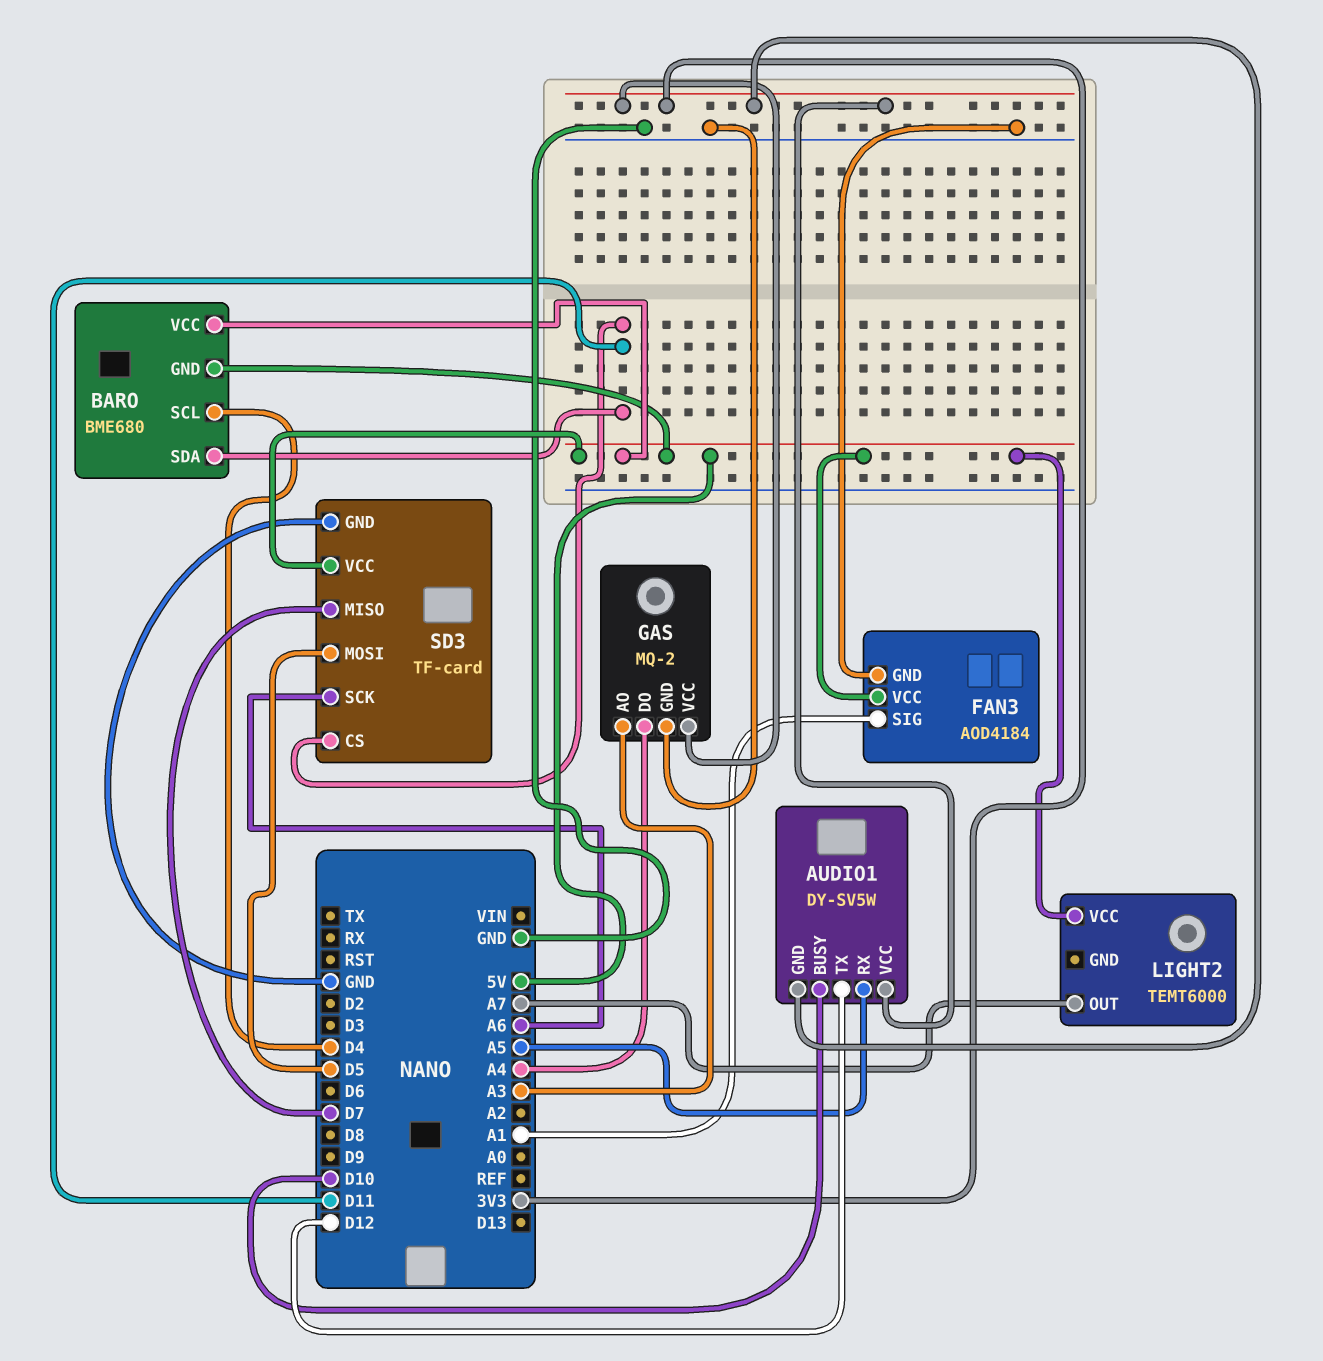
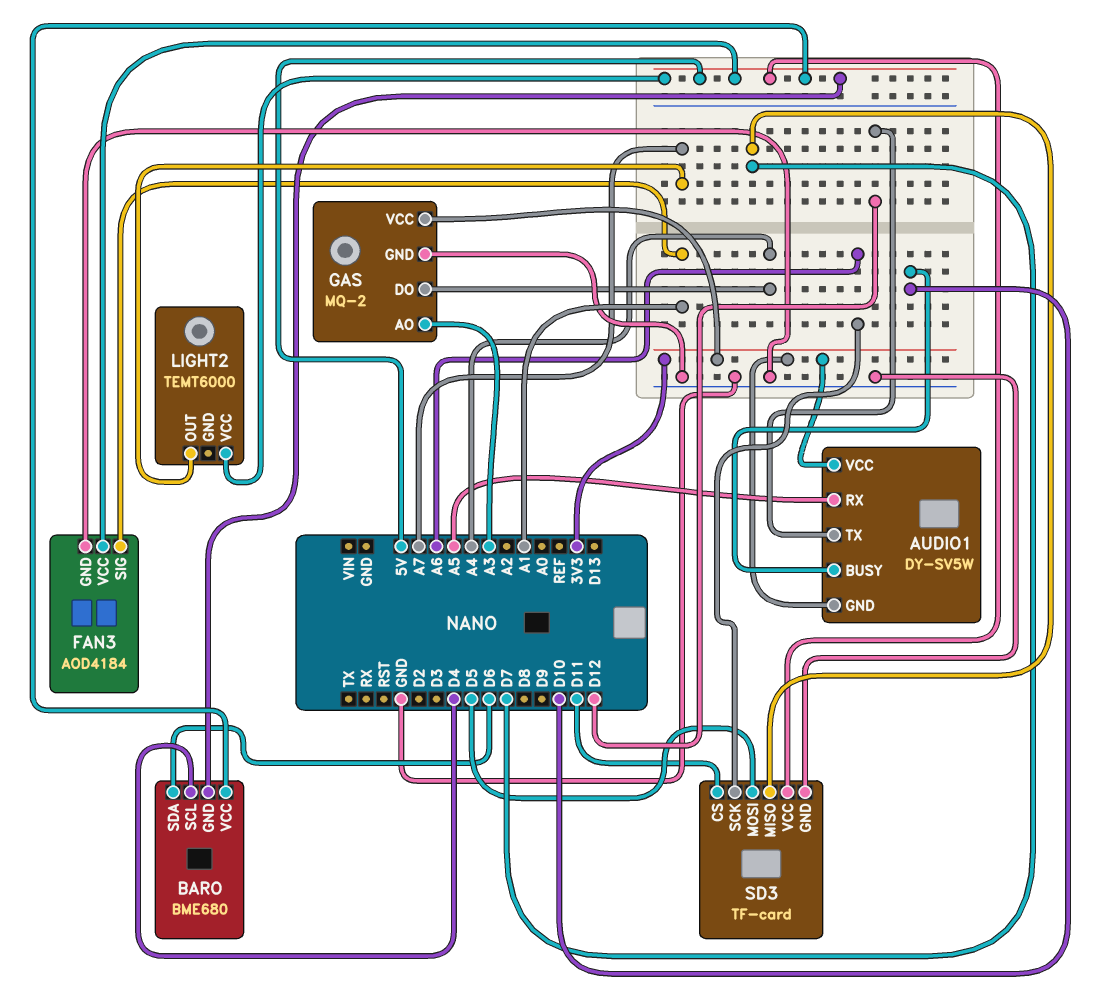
BARO pin SDA: D11 -> D6

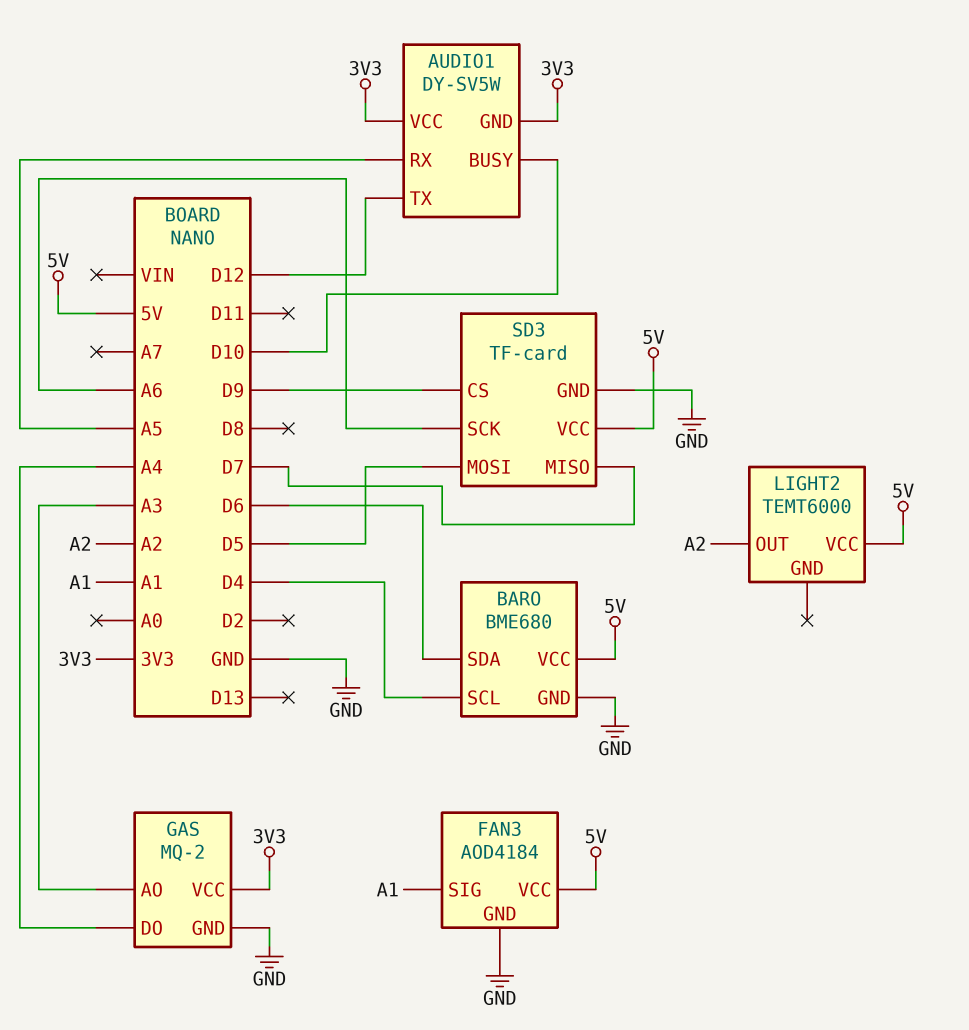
BARO pin GND: 5V -> GND
LIGHT2 pin OUT: A7 -> A2
SD3 pin CS: D11 -> D9

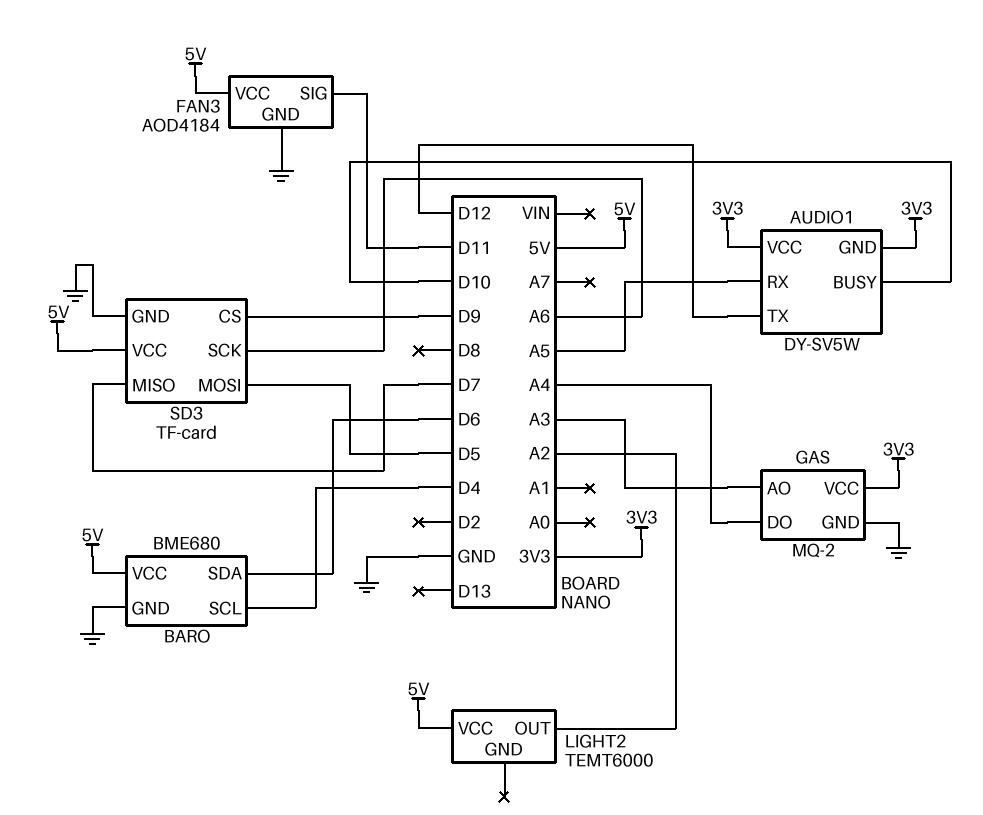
FAN3 pin SIG: A1 -> D11

